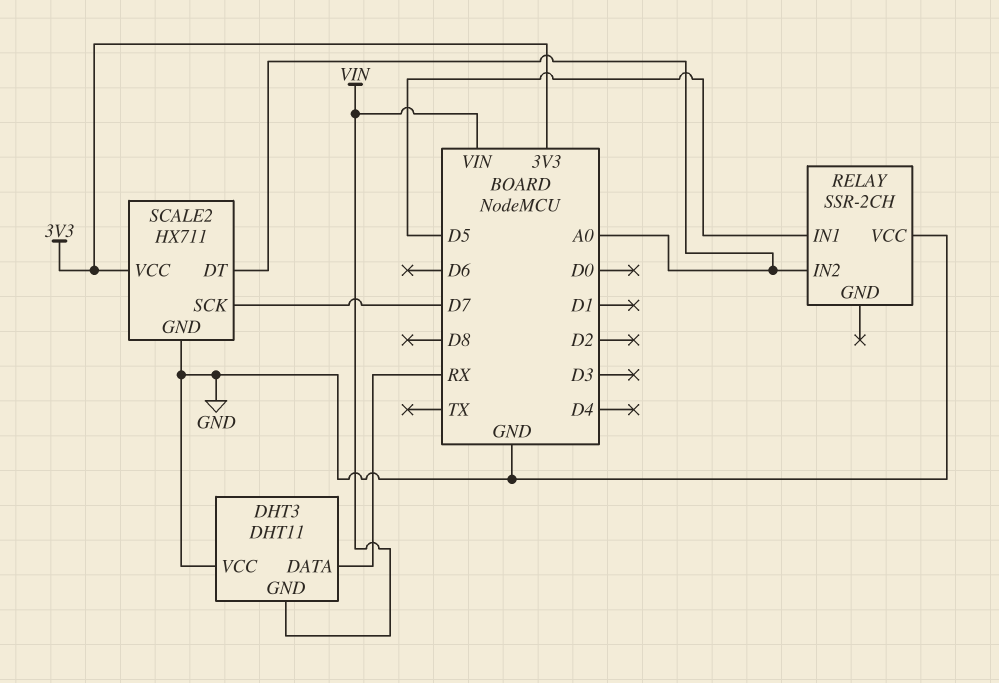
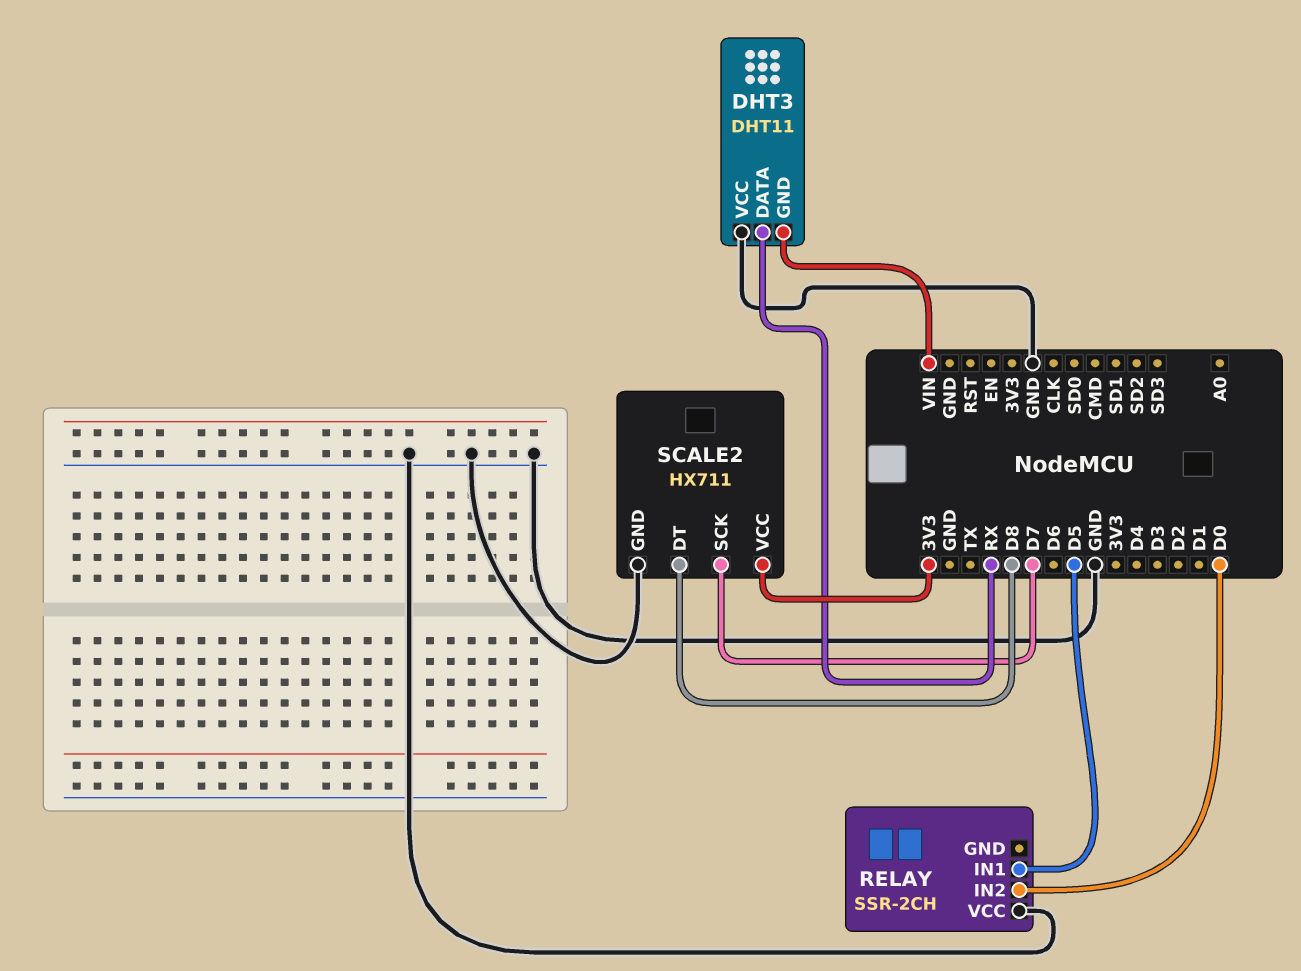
RELAY pin IN2: A0 -> D0
SCALE2 pin DT: A0 -> D8

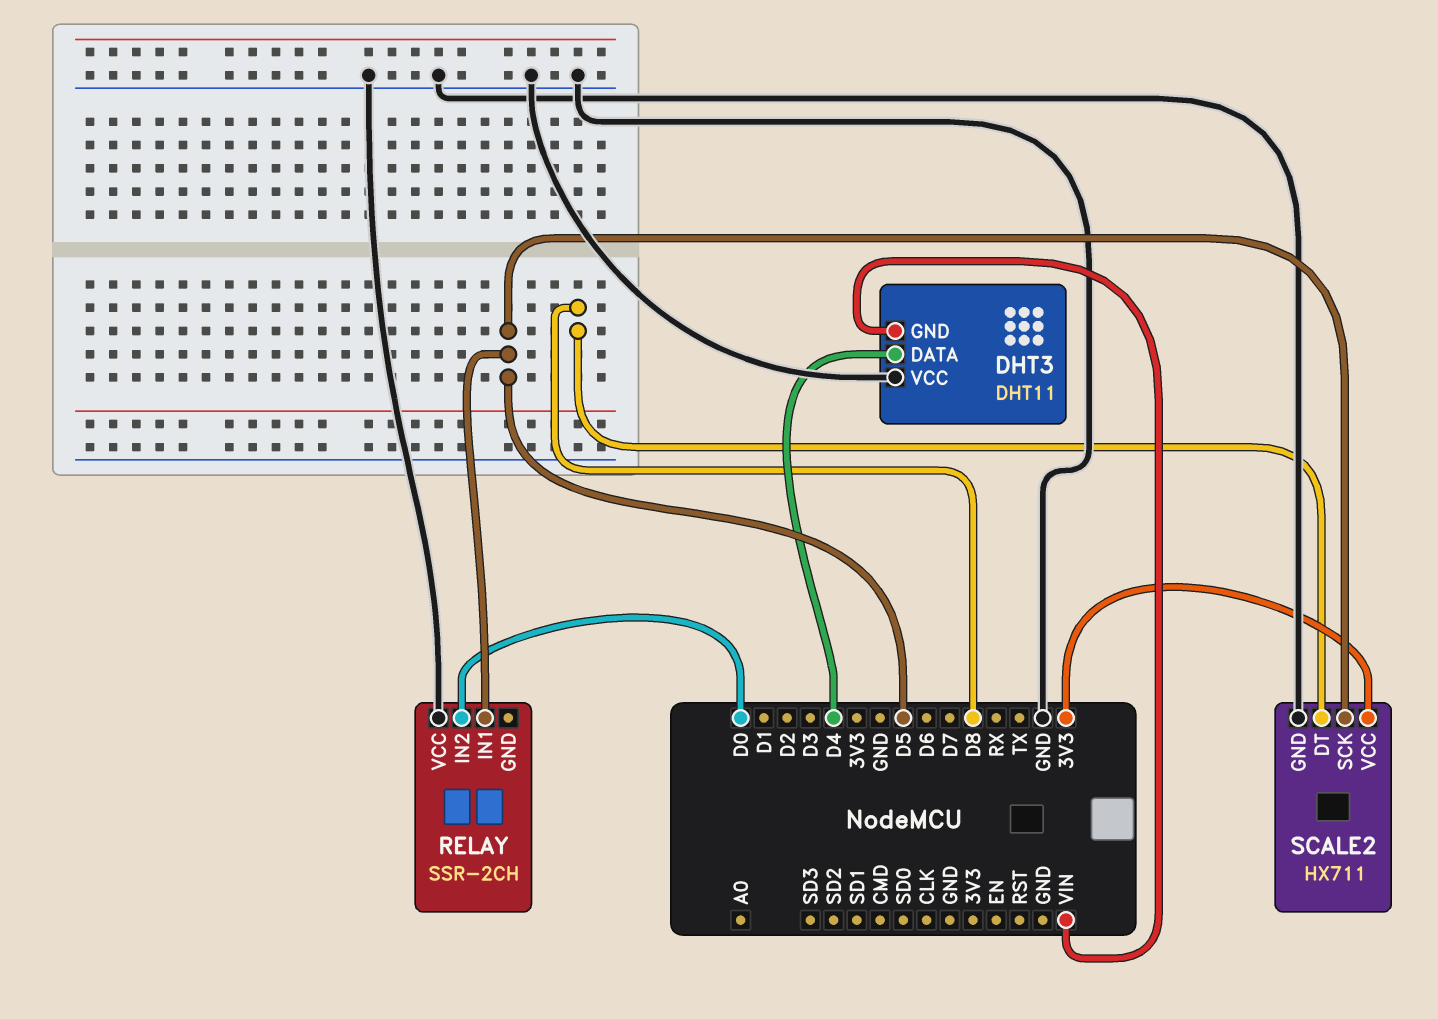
DHT3 pin DATA: RX -> D4
SCALE2 pin SCK: D7 -> D5

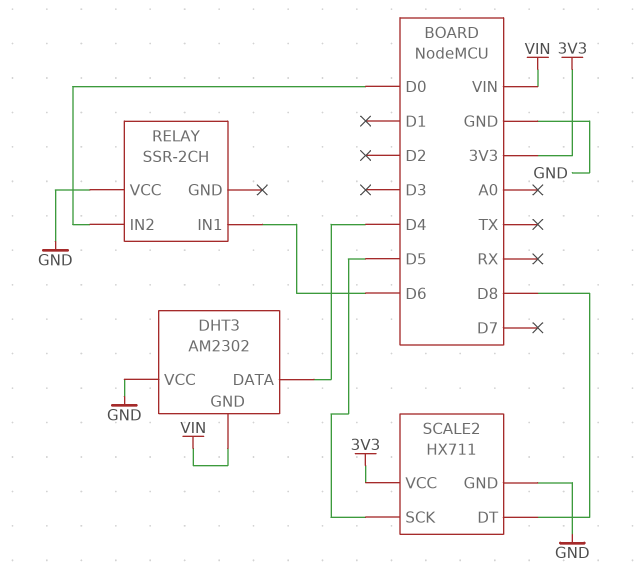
DHT3: DHT11 -> AM2302
RELAY pin IN1: D5 -> D6

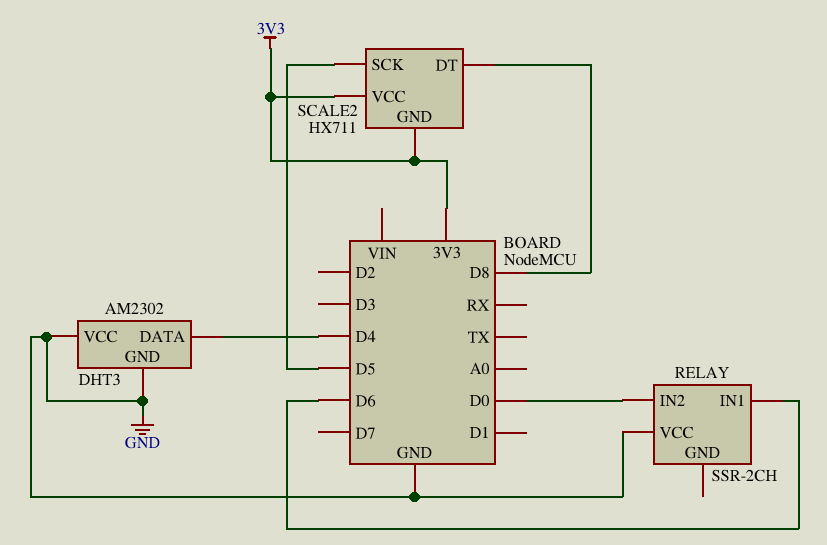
DHT3 pin GND: VIN -> GND
SCALE2 pin GND: GND -> 3V3

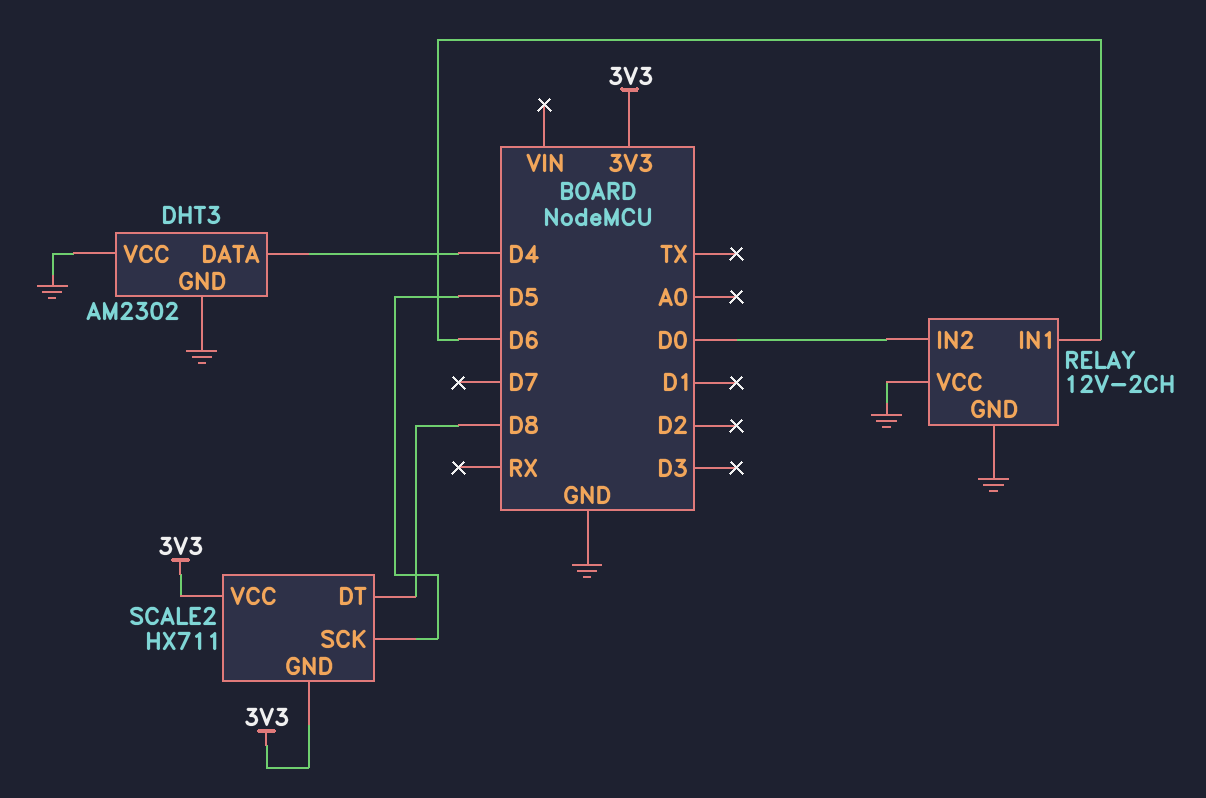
RELAY: SSR-2CH -> 12V-2CH
RELAY pin GND: none -> GND

